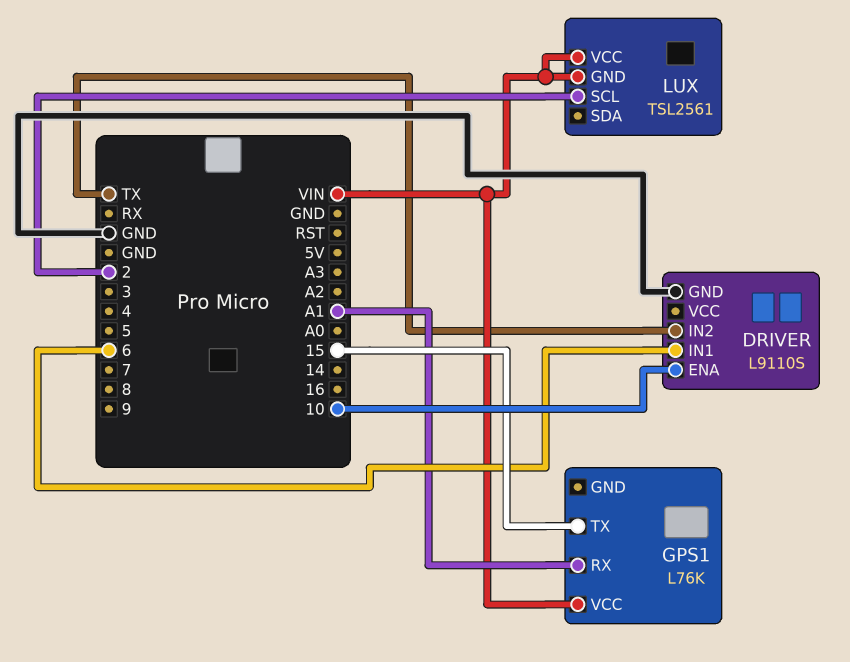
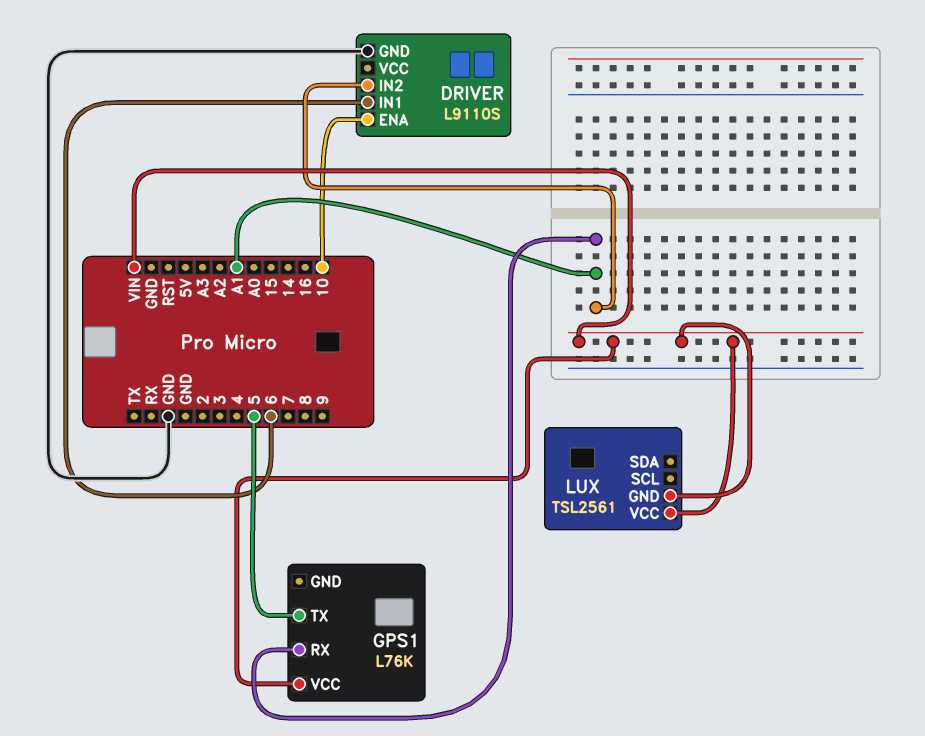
DRIVER pin IN2: TX -> A1
GPS1 pin TX: 15 -> 5
LUX pin SCL: 2 -> none

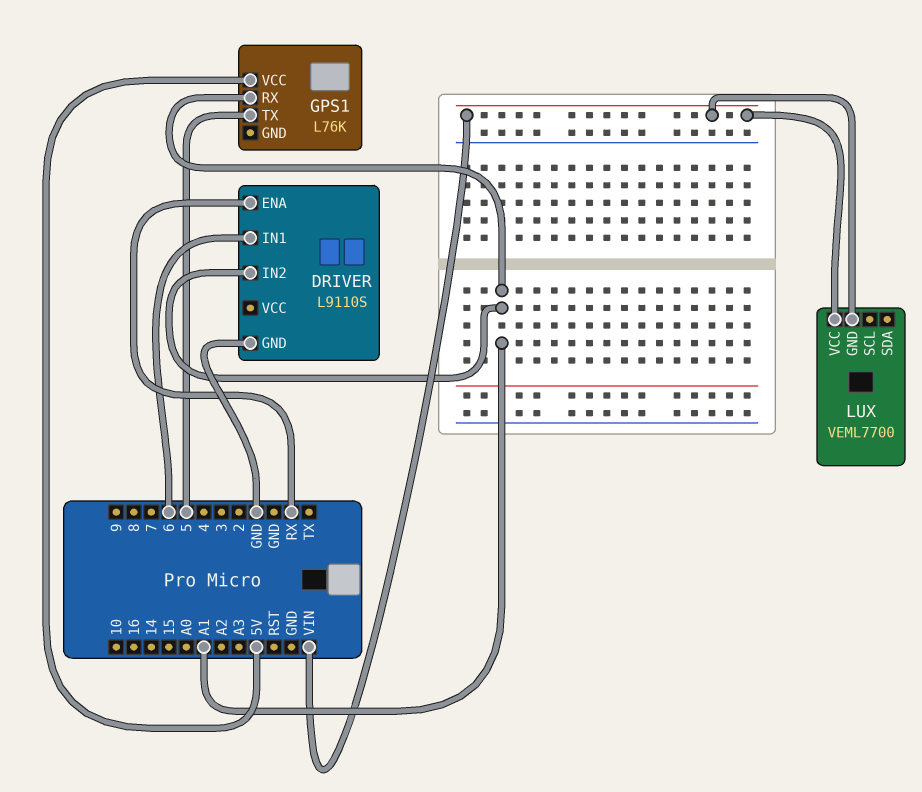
DRIVER pin ENA: 10 -> RX
GPS1 pin VCC: VIN -> 5V
LUX: TSL2561 -> VEML7700

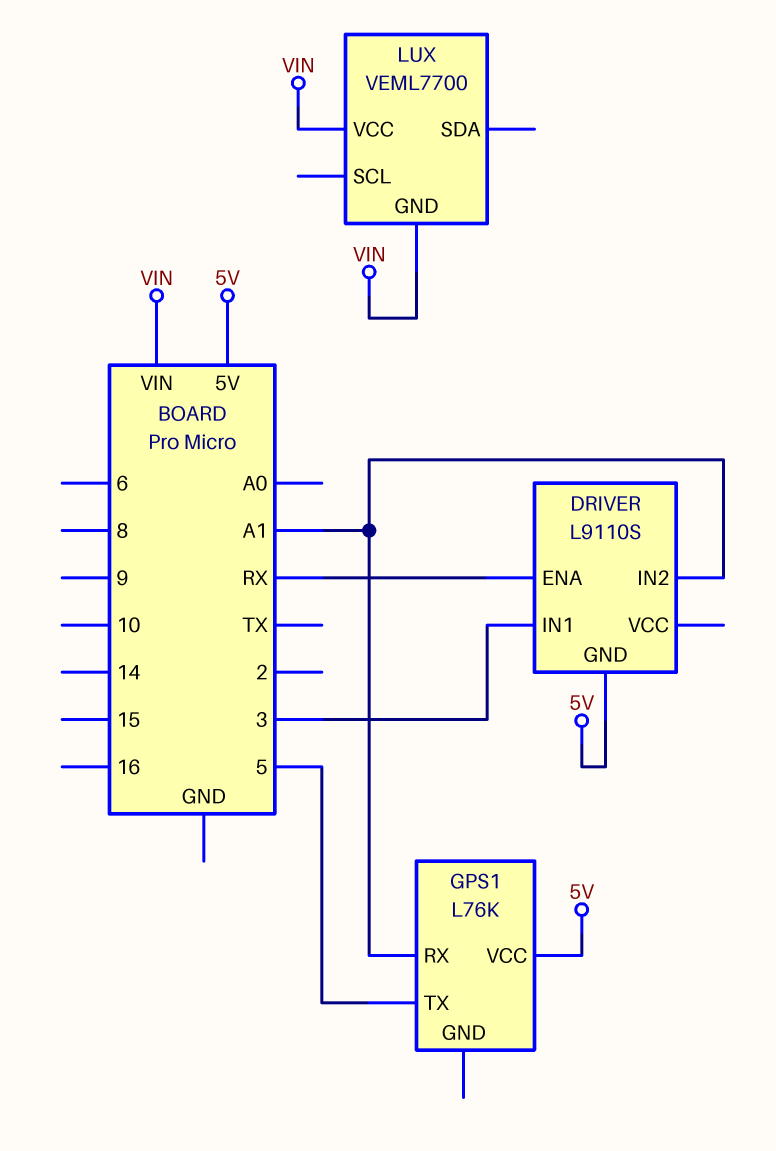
DRIVER pin GND: GND -> 5V
DRIVER pin IN1: 6 -> 3

